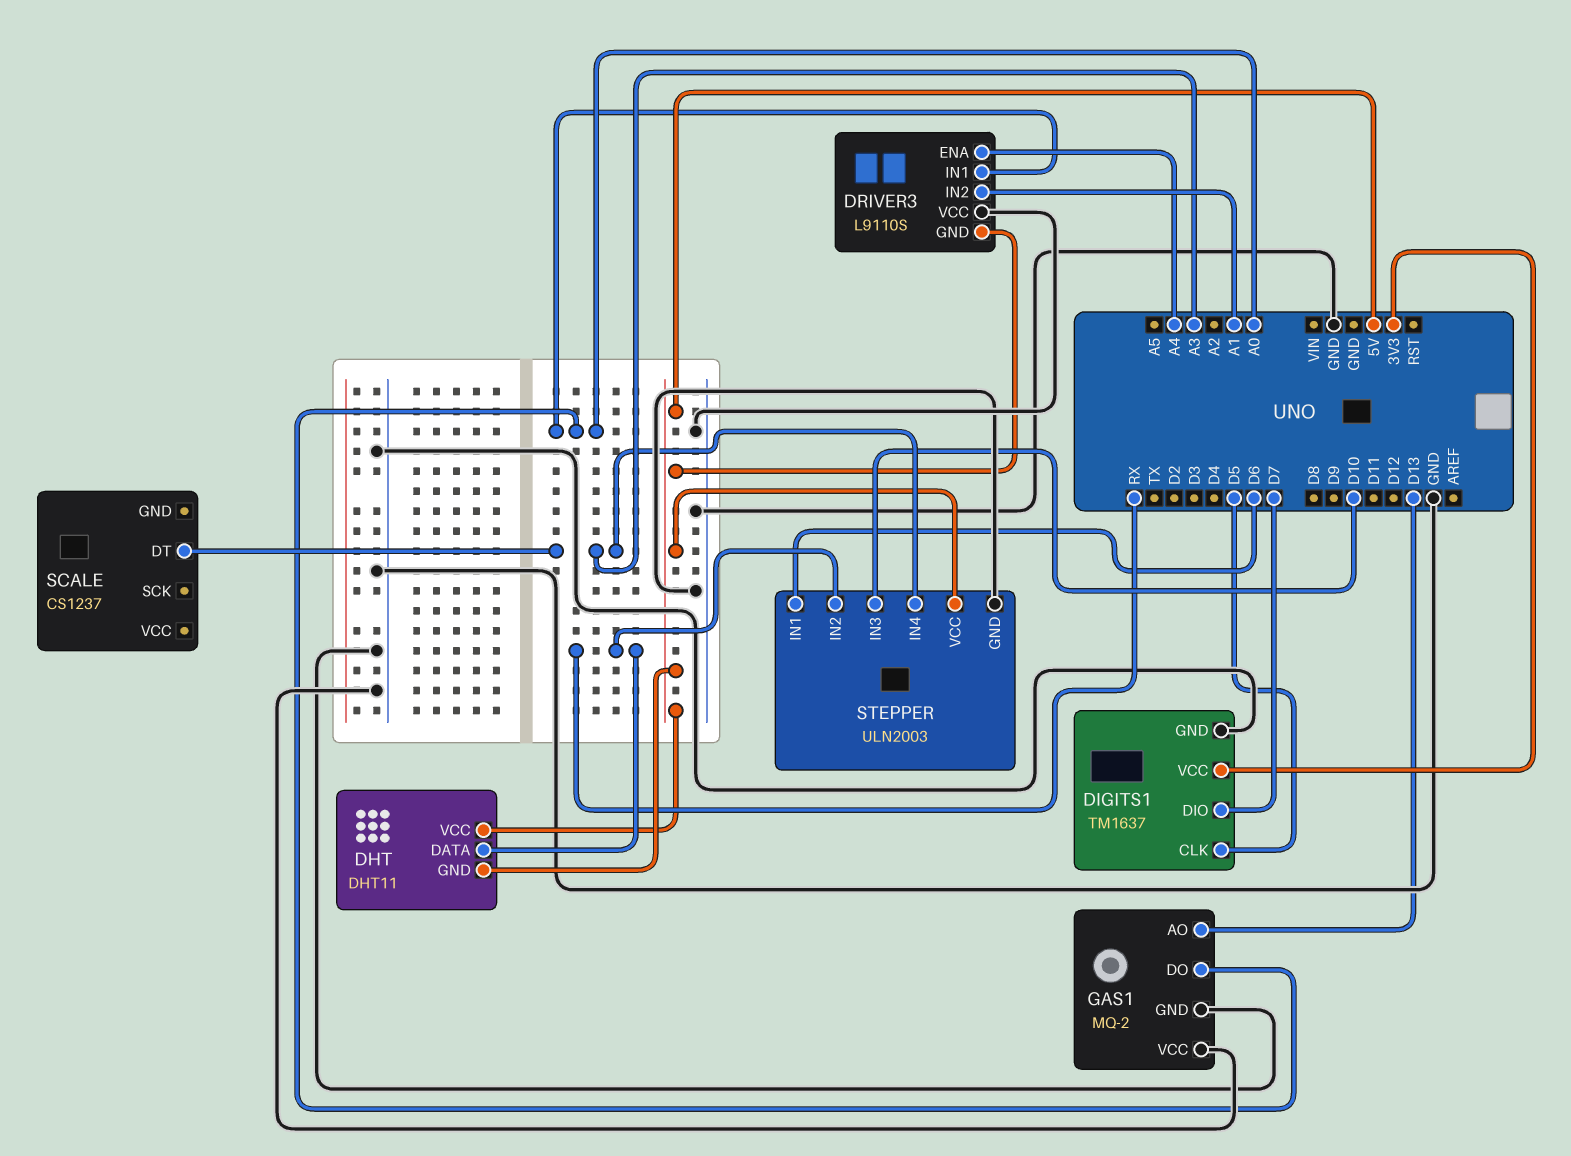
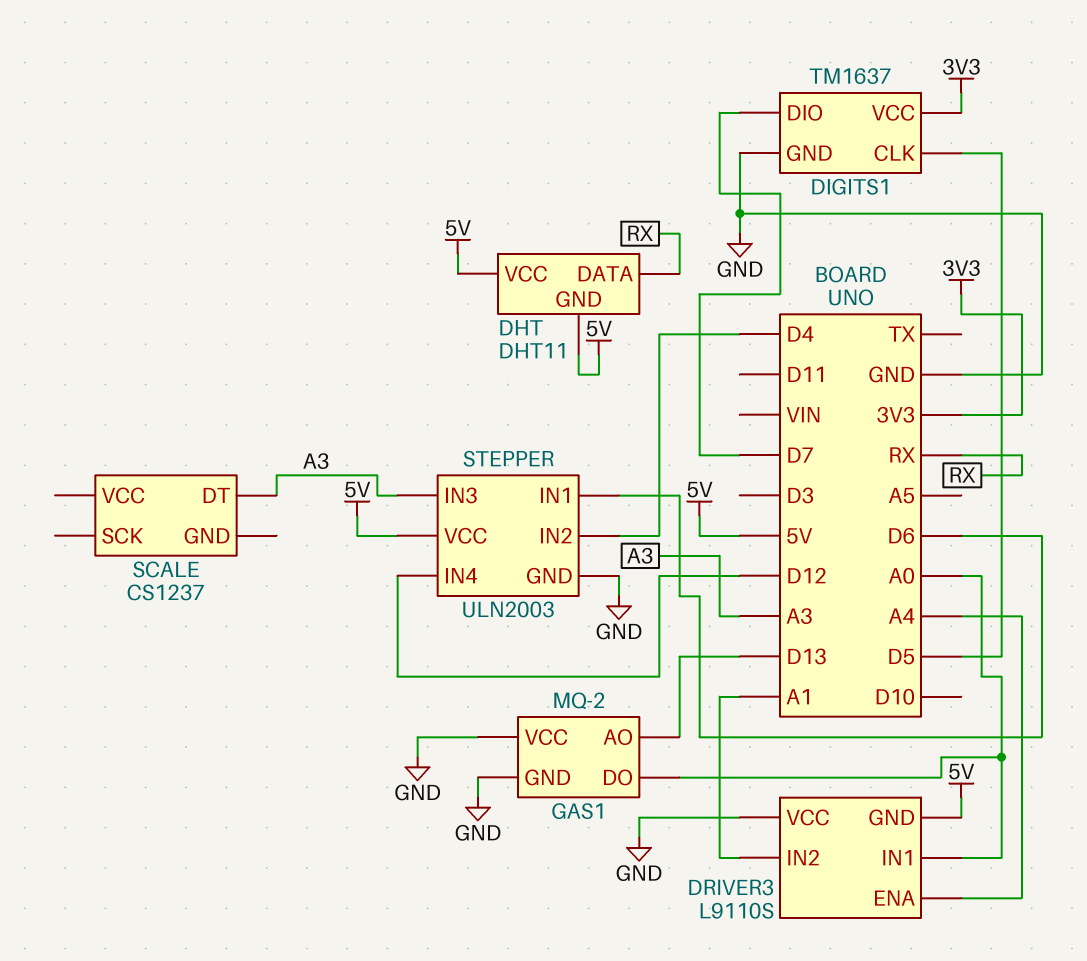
STEPPER pin IN2: RX -> D4
STEPPER pin IN3: D10 -> A3
STEPPER pin IN4: A3 -> D12

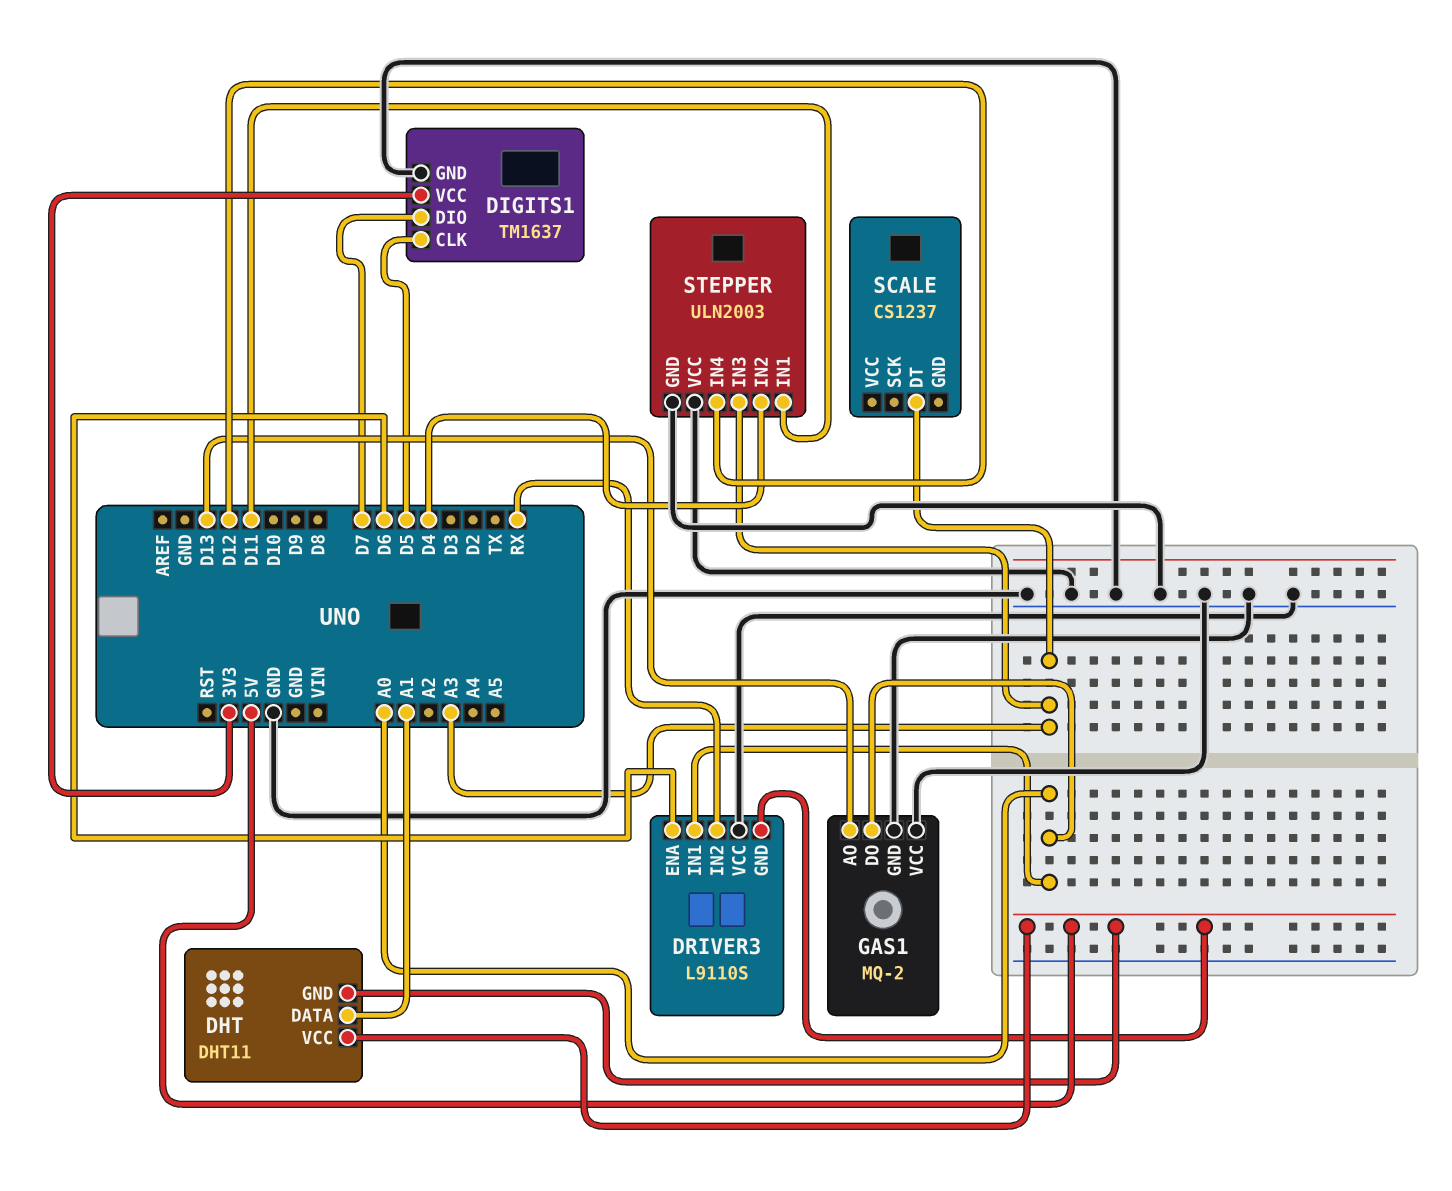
DHT pin DATA: RX -> A1
DRIVER3 pin ENA: A4 -> D6
DRIVER3 pin IN2: A1 -> RX
STEPPER pin IN1: D6 -> D11
STEPPER pin VCC: 5V -> GND

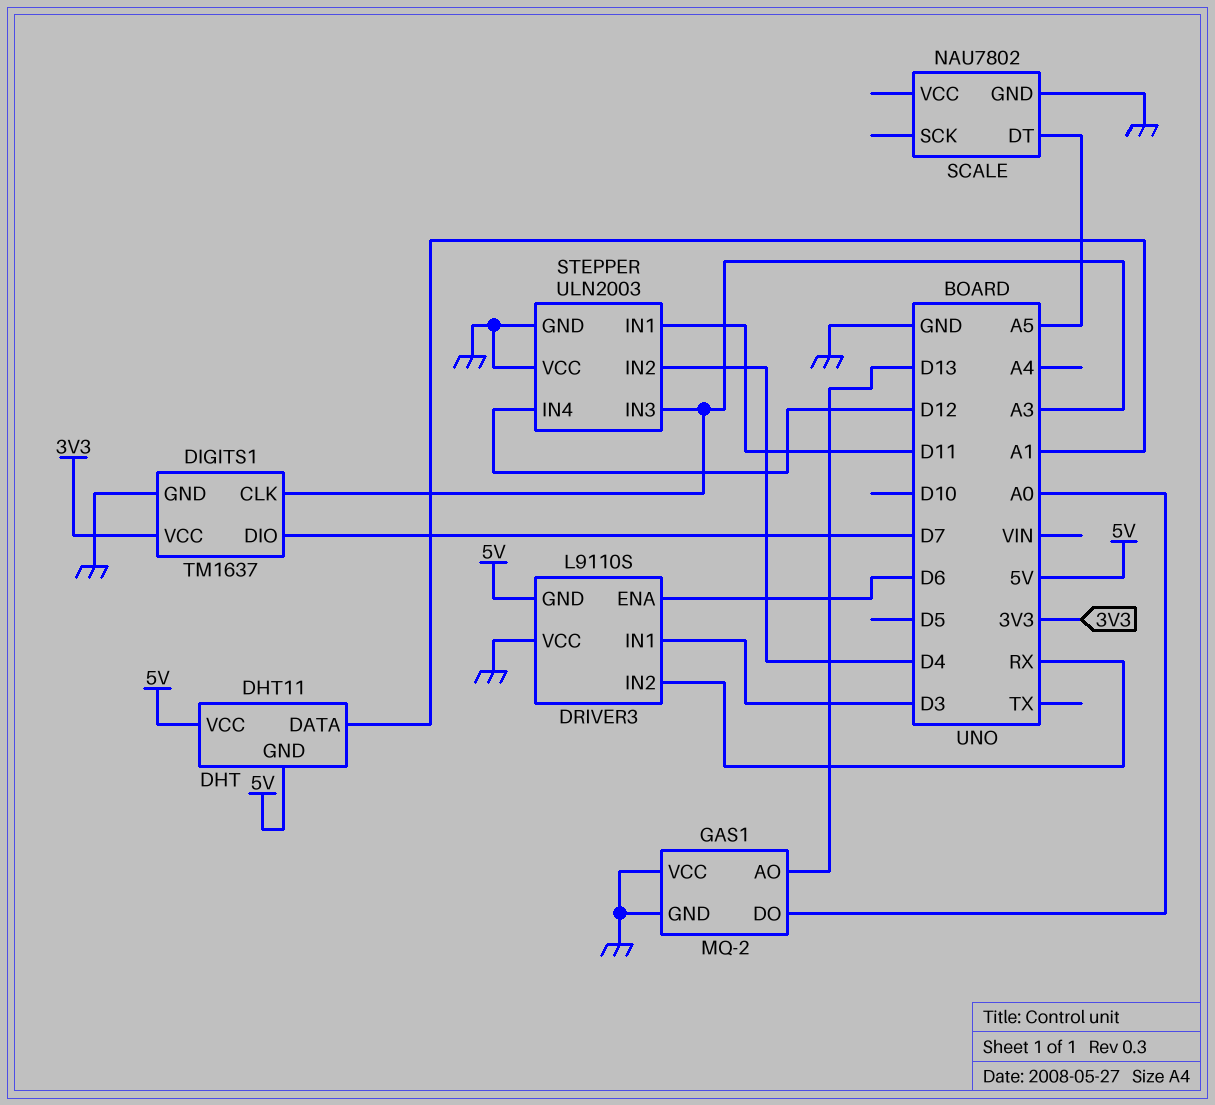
DIGITS1 pin CLK: D5 -> A3
DRIVER3 pin IN1: A0 -> D3
SCALE: CS1237 -> NAU7802
SCALE pin DT: A3 -> A5
SCALE pin GND: none -> GND

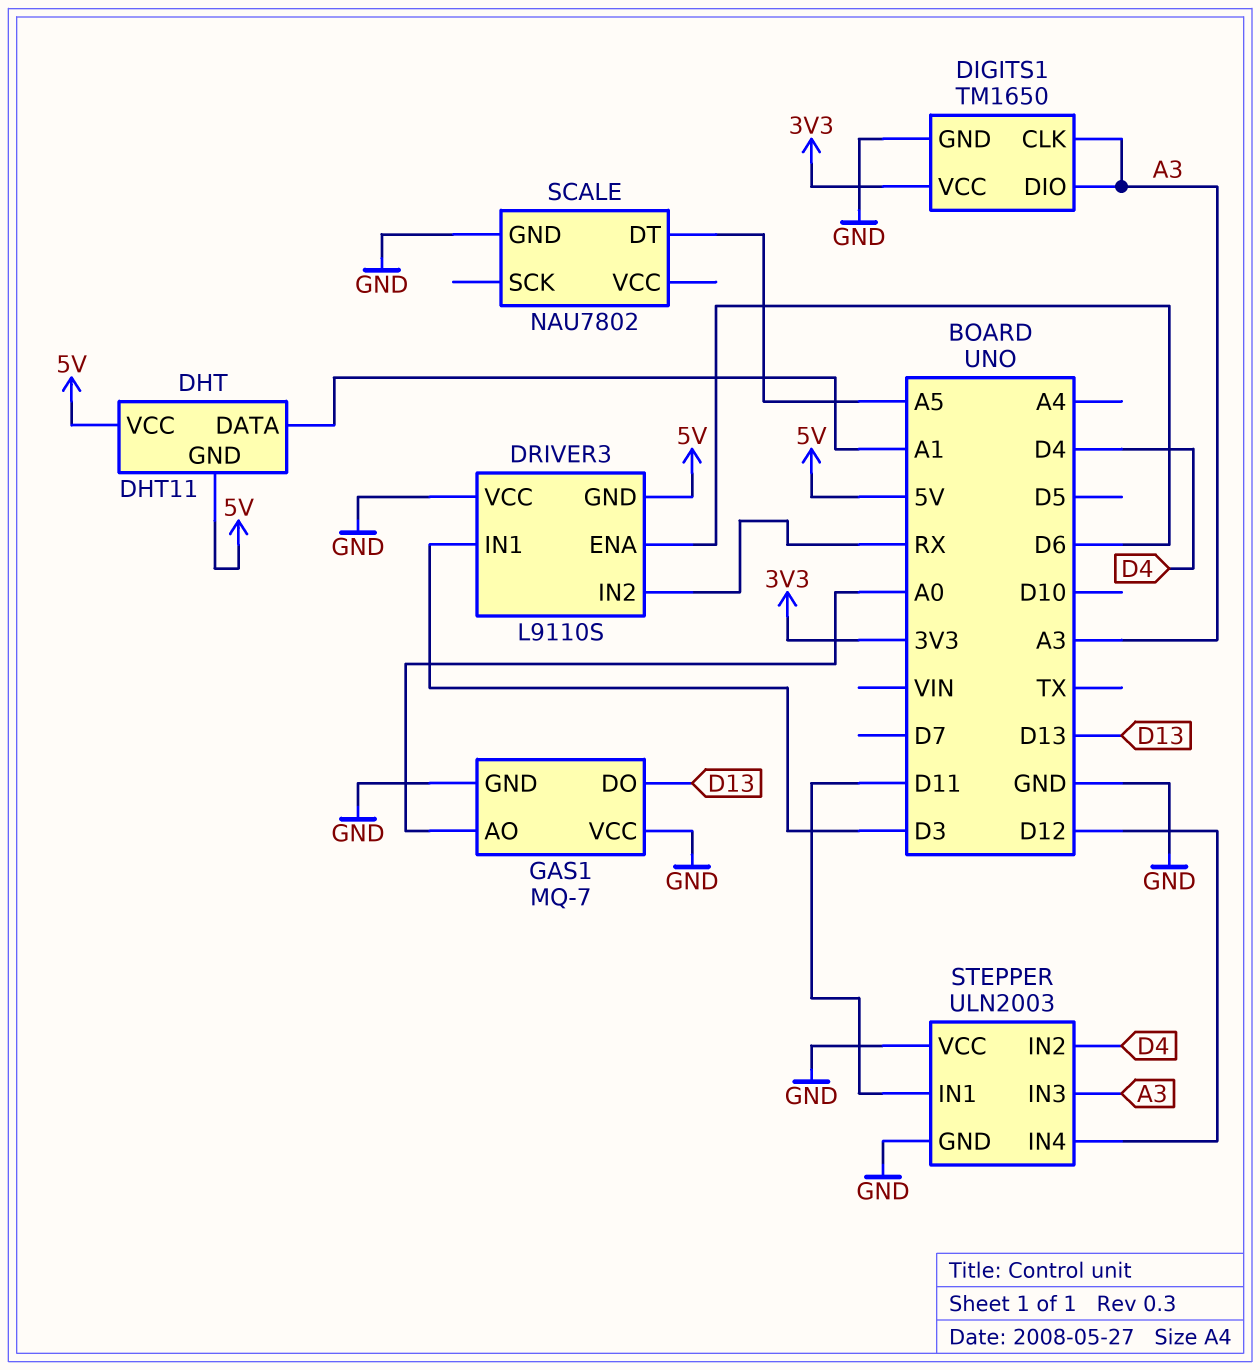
DIGITS1: TM1637 -> TM1650
DIGITS1 pin DIO: D7 -> A3
GAS1: MQ-2 -> MQ-7
GAS1 pin AO: D13 -> A0
GAS1 pin DO: A0 -> D13

